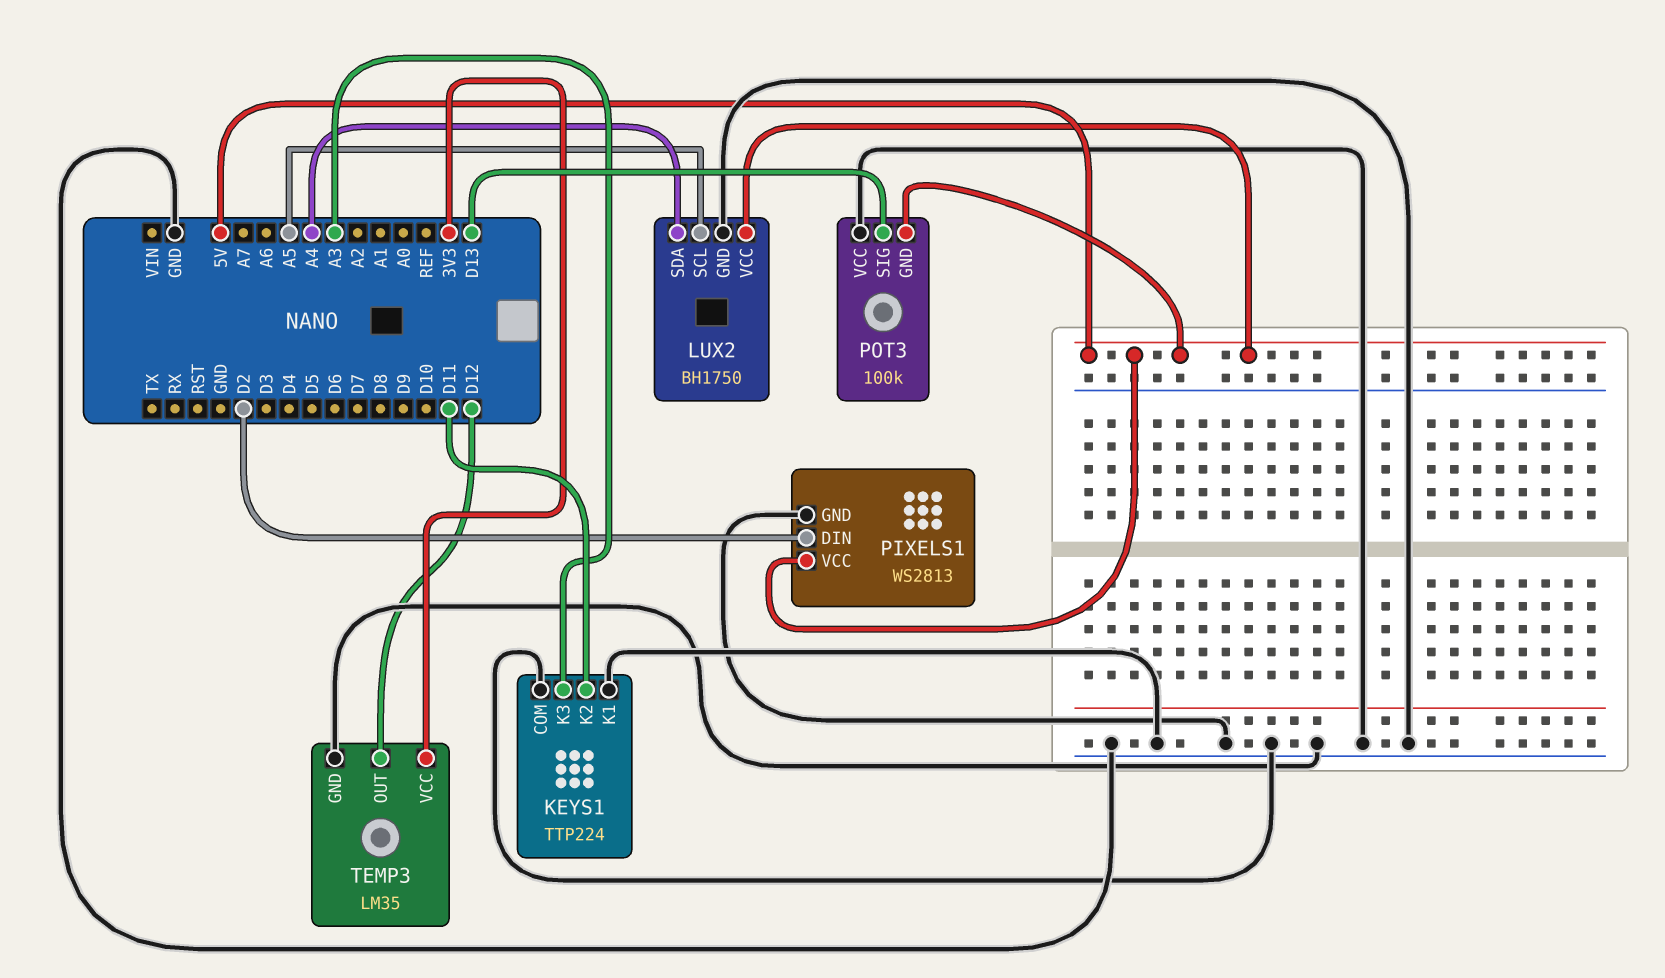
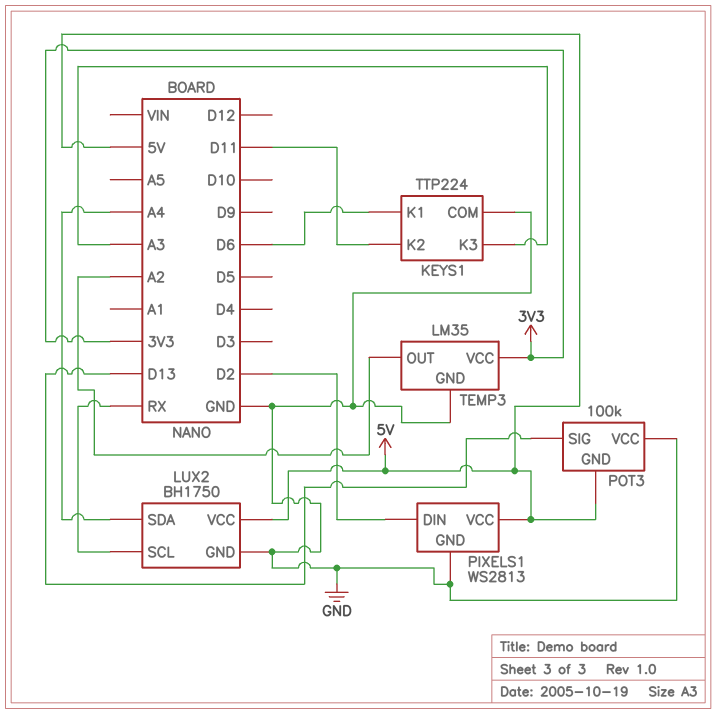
KEYS1 pin K1: GND -> D6
LUX2 pin SCL: A5 -> RX
TEMP3 pin OUT: D12 -> A2

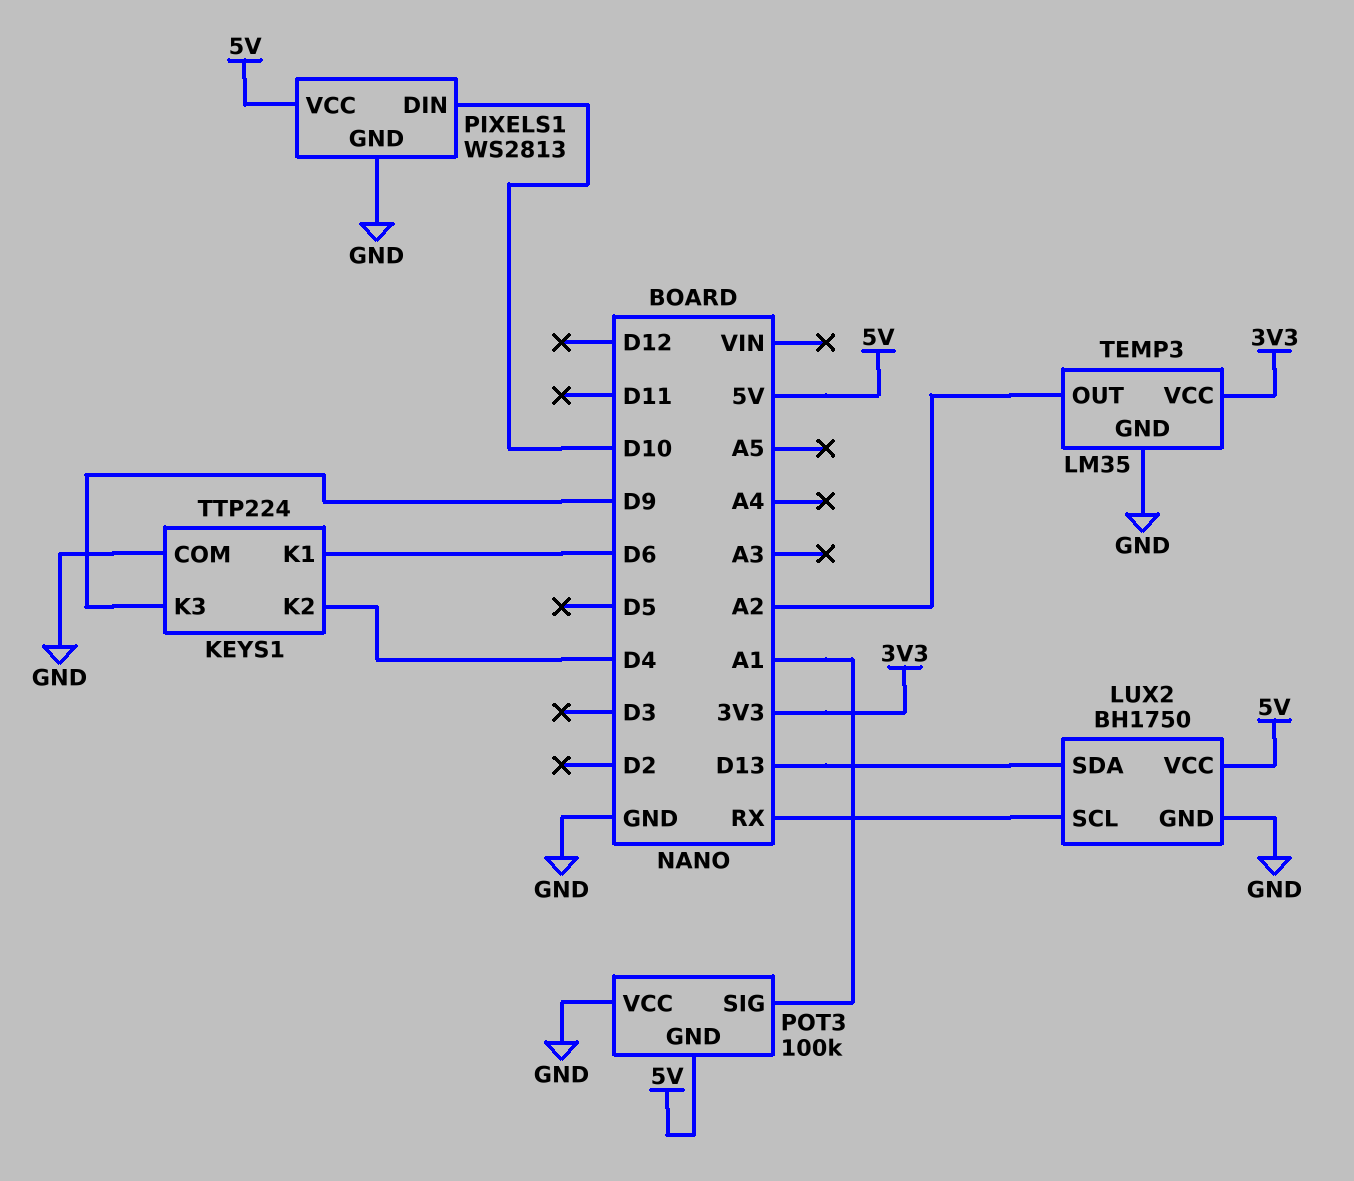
KEYS1 pin K2: D11 -> D4
KEYS1 pin K3: A3 -> D9
LUX2 pin SDA: A4 -> D13
PIXELS1 pin DIN: D2 -> D10
POT3 pin SIG: D13 -> A1

